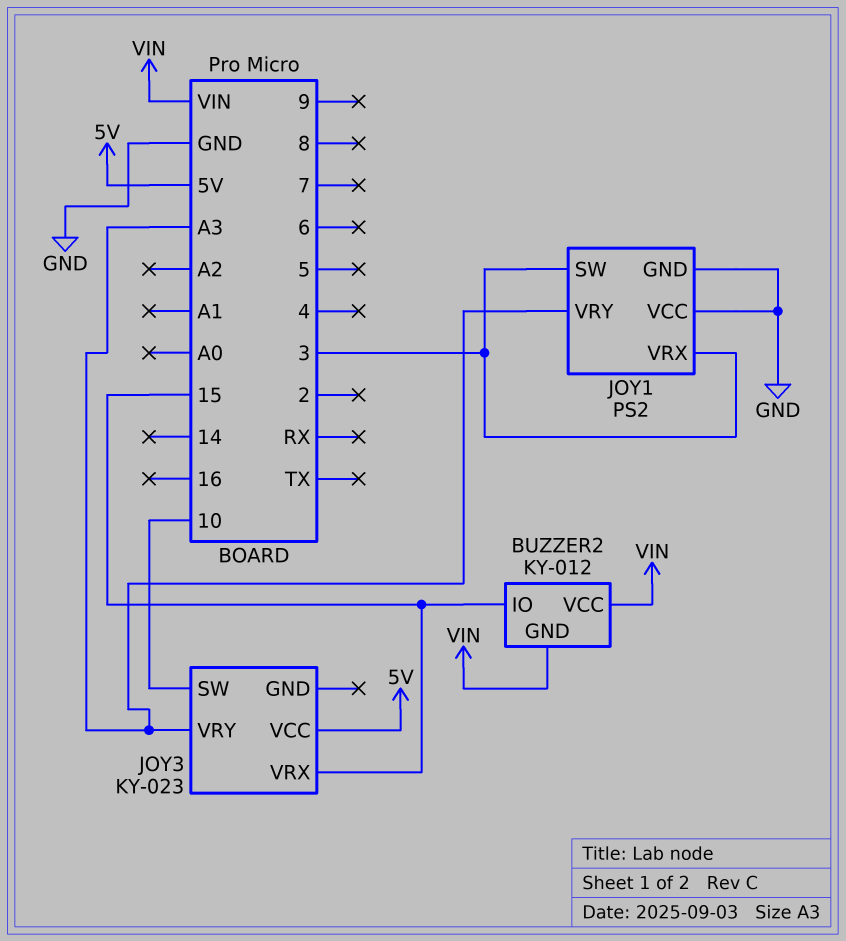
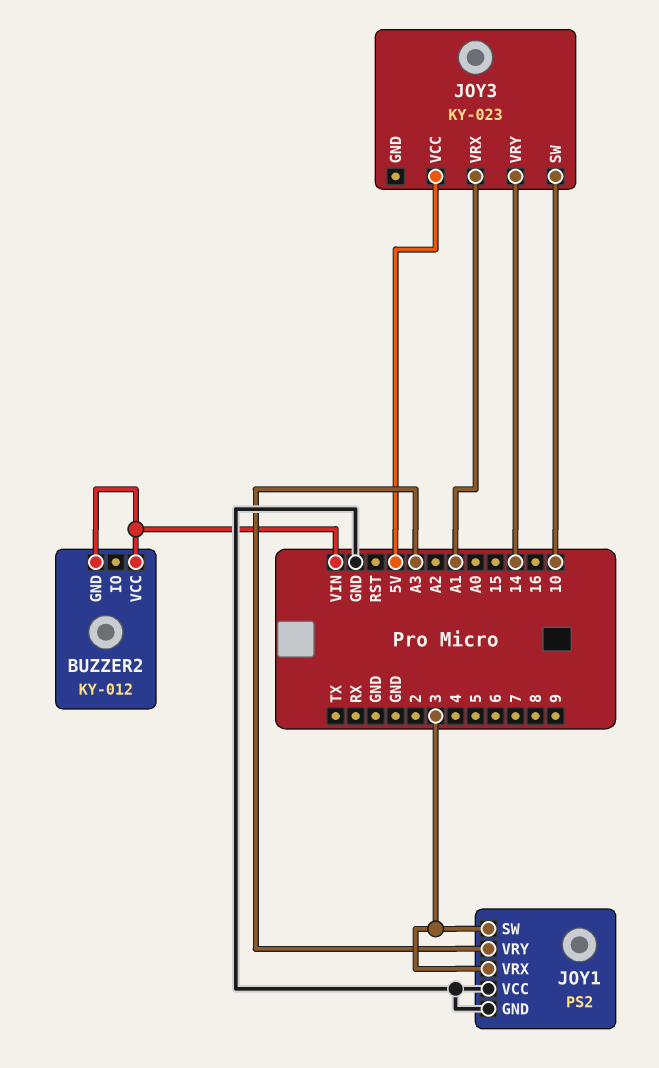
BUZZER2 pin IO: 15 -> none
JOY3 pin VRX: 15 -> A1
JOY3 pin VRY: A3 -> 14

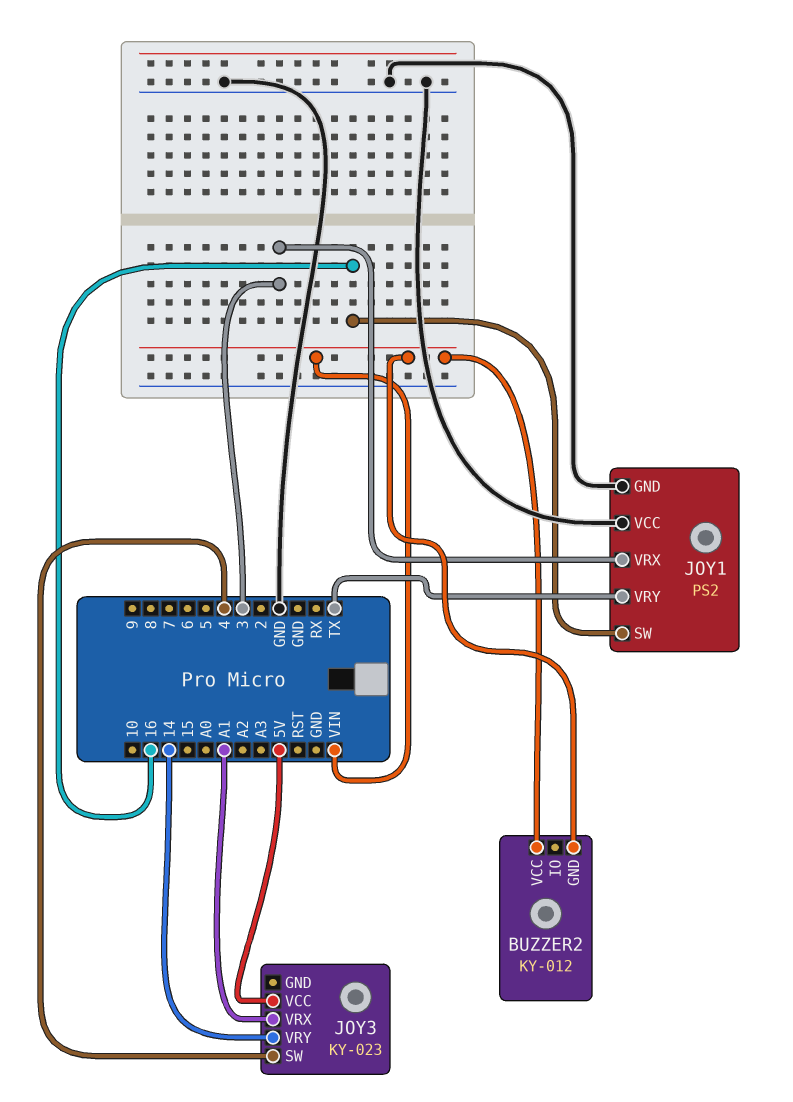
JOY1 pin SW: 3 -> 16
JOY1 pin VRY: A3 -> TX
JOY3 pin SW: 10 -> 4

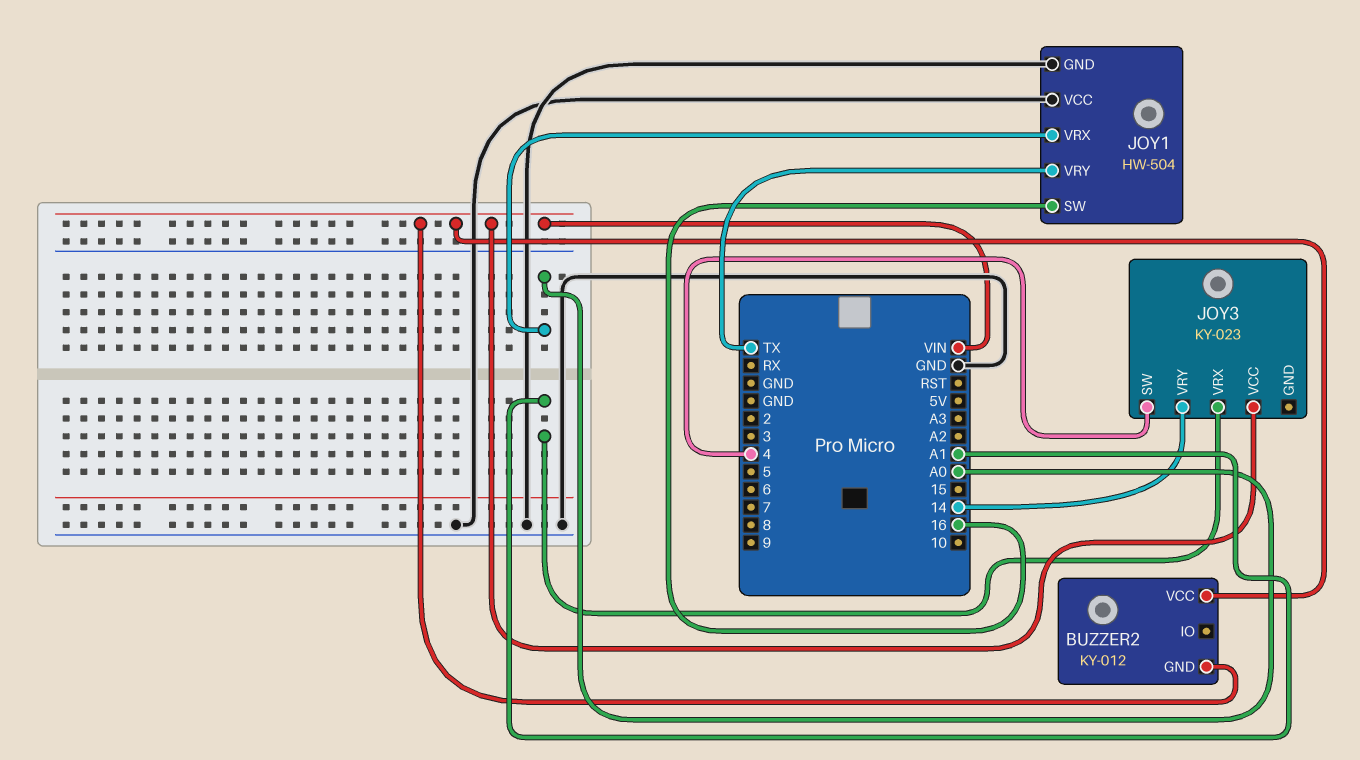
JOY1: PS2 -> HW-504
JOY1 pin VRX: 3 -> A0
JOY3 pin VCC: 5V -> VIN

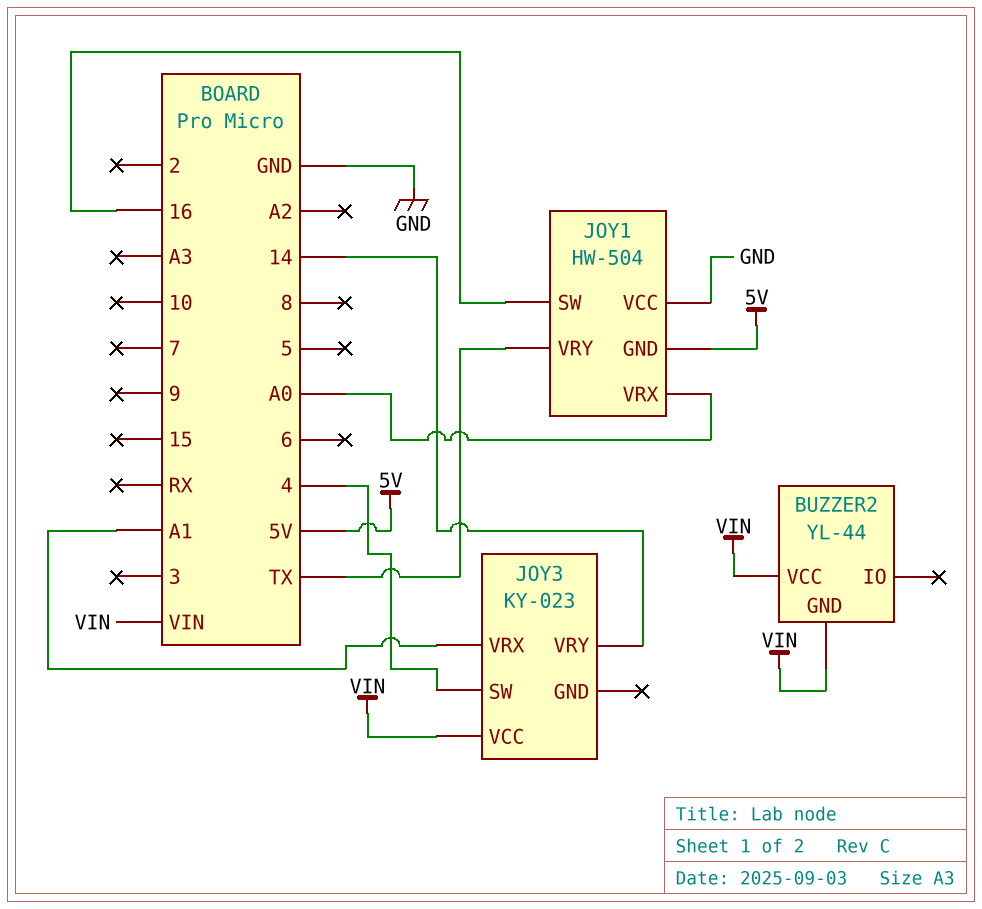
BUZZER2: KY-012 -> YL-44
JOY1 pin GND: GND -> 5V

